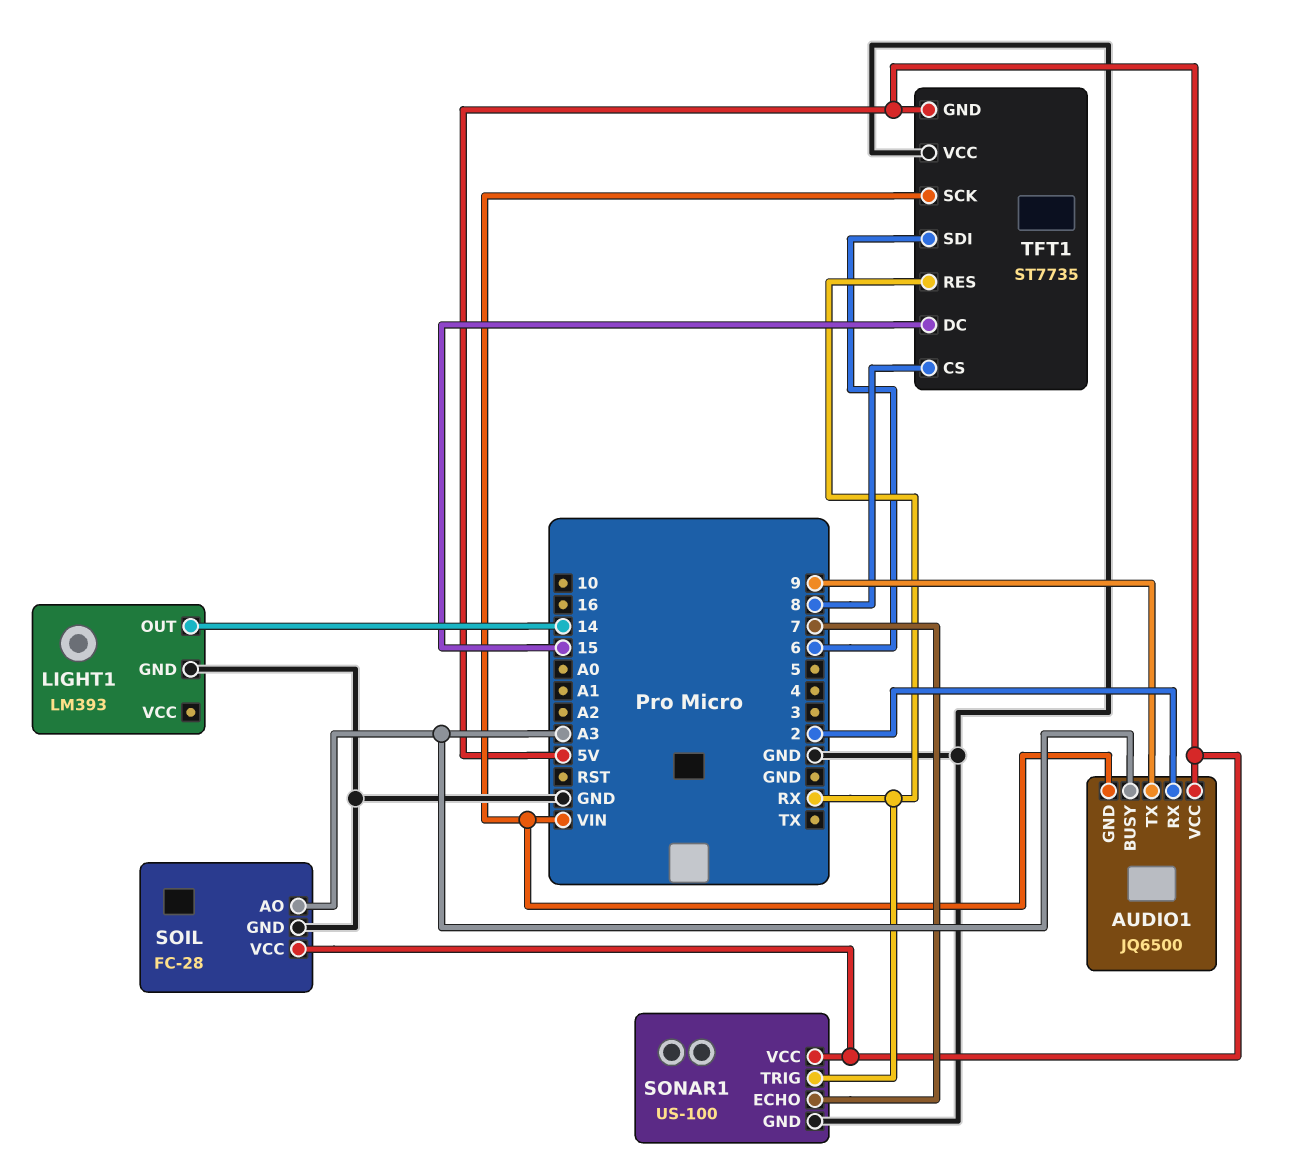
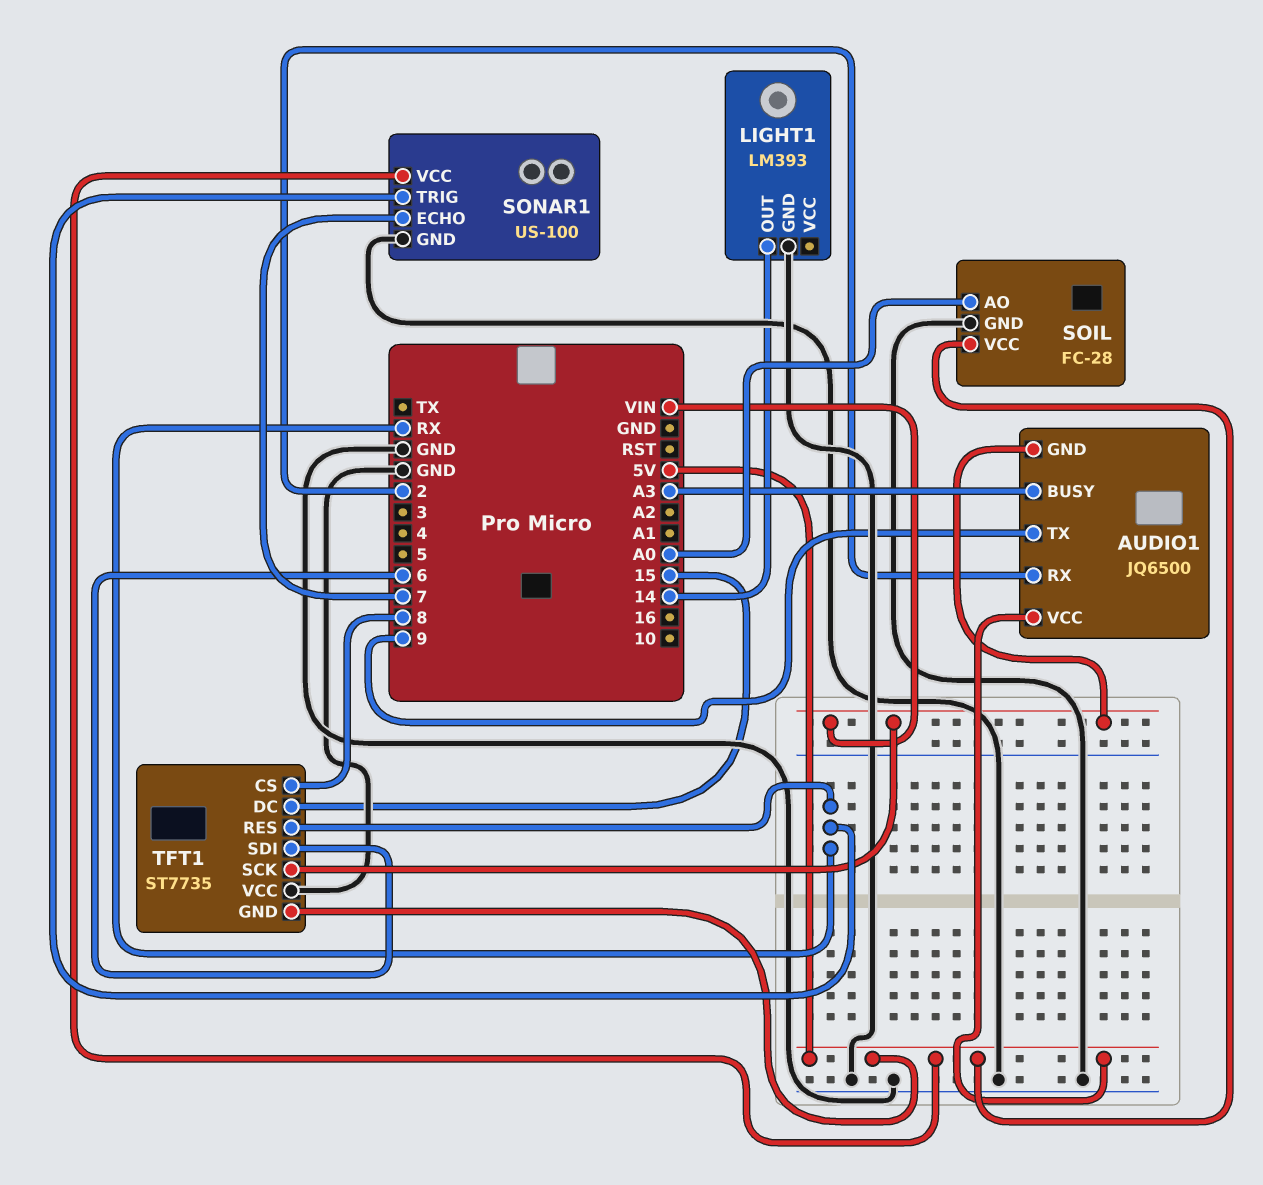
SOIL pin AO: A3 -> A0

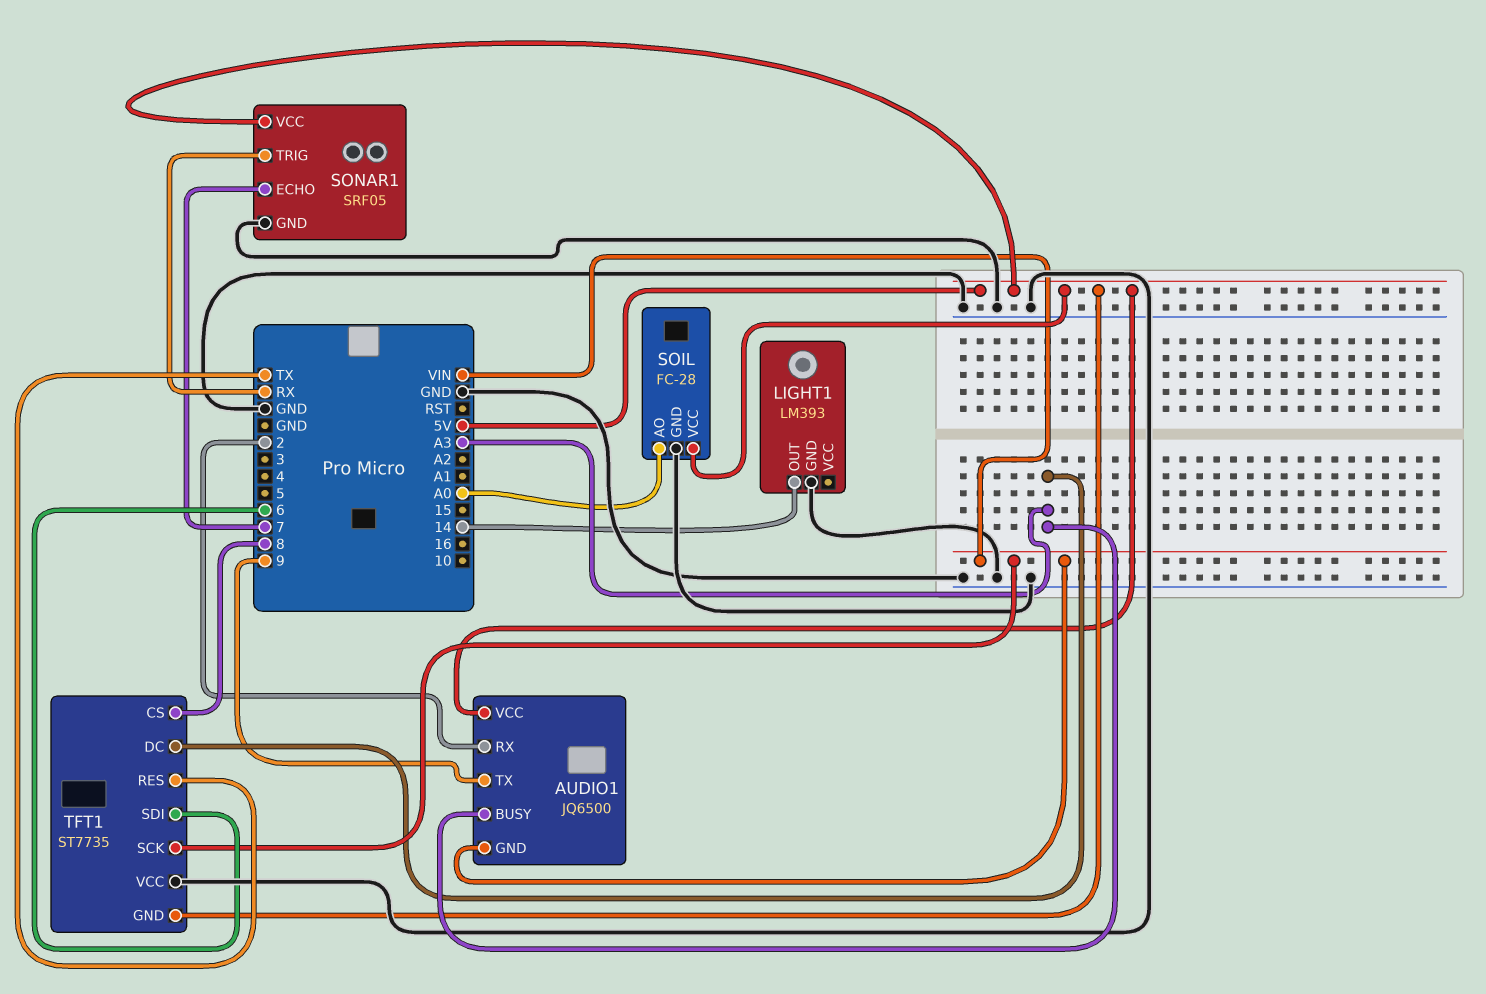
SONAR1: US-100 -> SRF05
TFT1 pin DC: 15 -> A3
TFT1 pin RES: RX -> TX

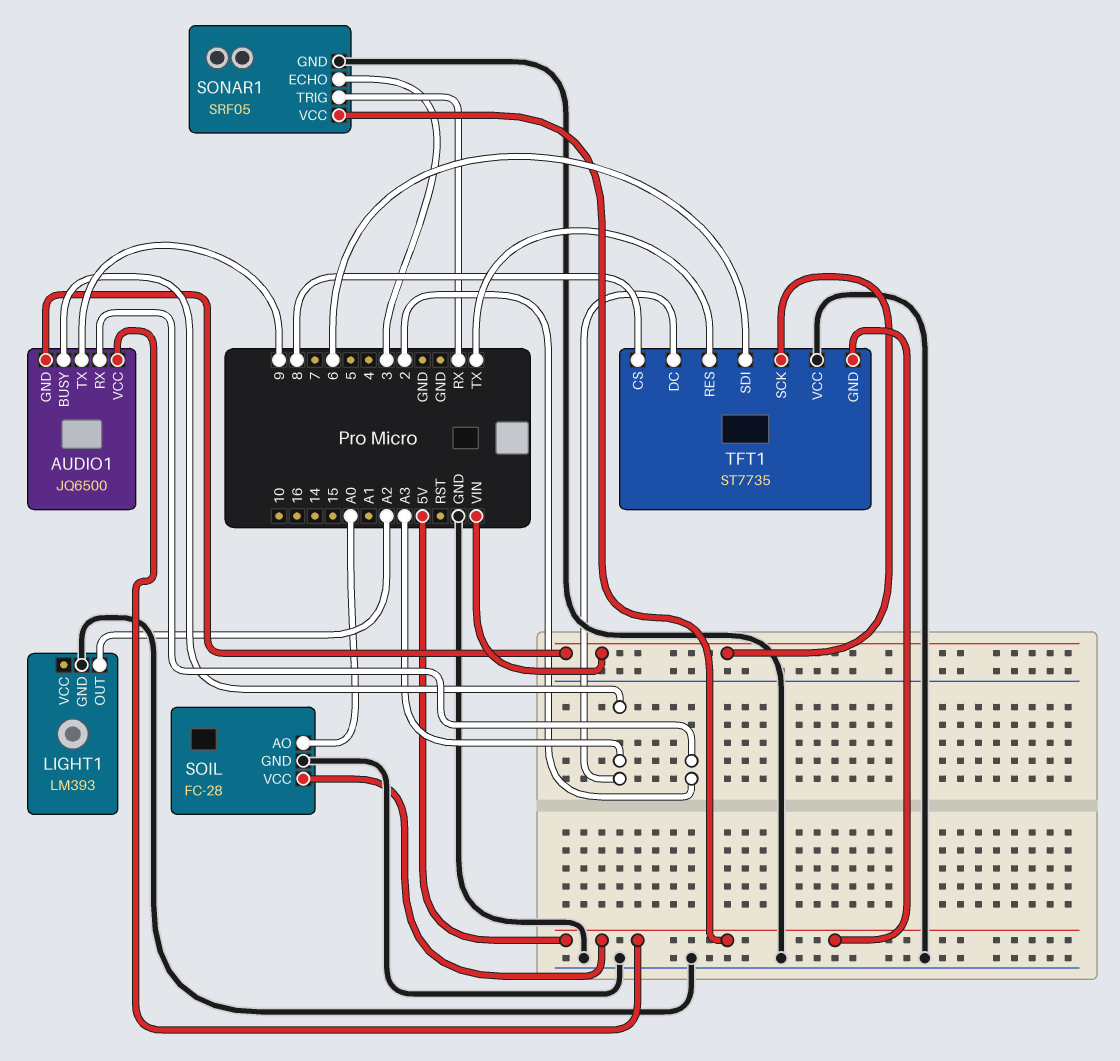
LIGHT1 pin OUT: 14 -> A2
SONAR1 pin ECHO: 7 -> 3

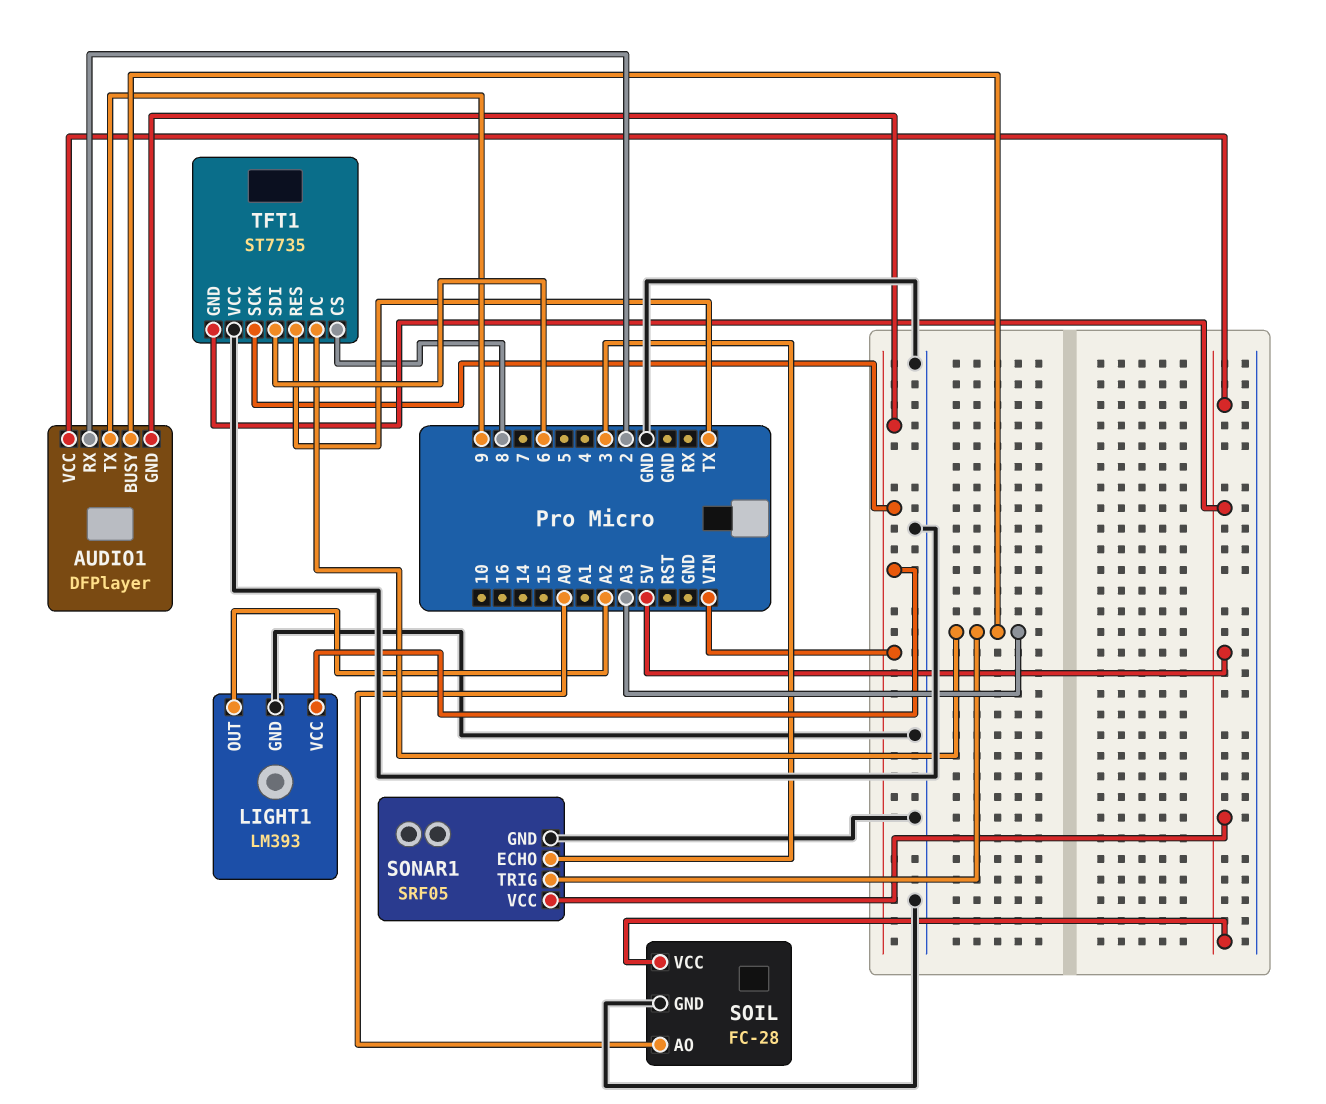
AUDIO1: JQ6500 -> DFPlayer
LIGHT1 pin VCC: none -> VIN
SONAR1 pin TRIG: RX -> A3

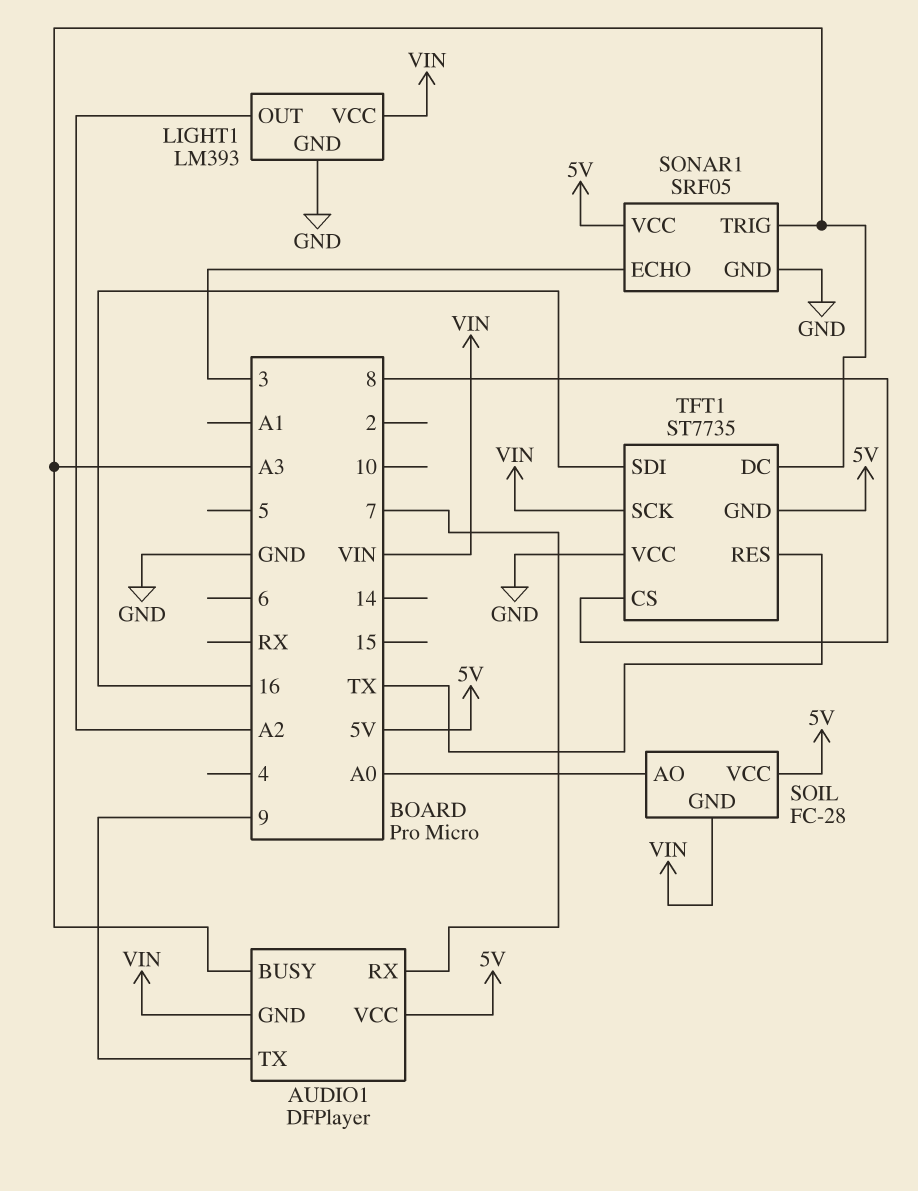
AUDIO1 pin RX: 2 -> 7
SOIL pin GND: GND -> VIN
TFT1 pin SDI: 6 -> 16

